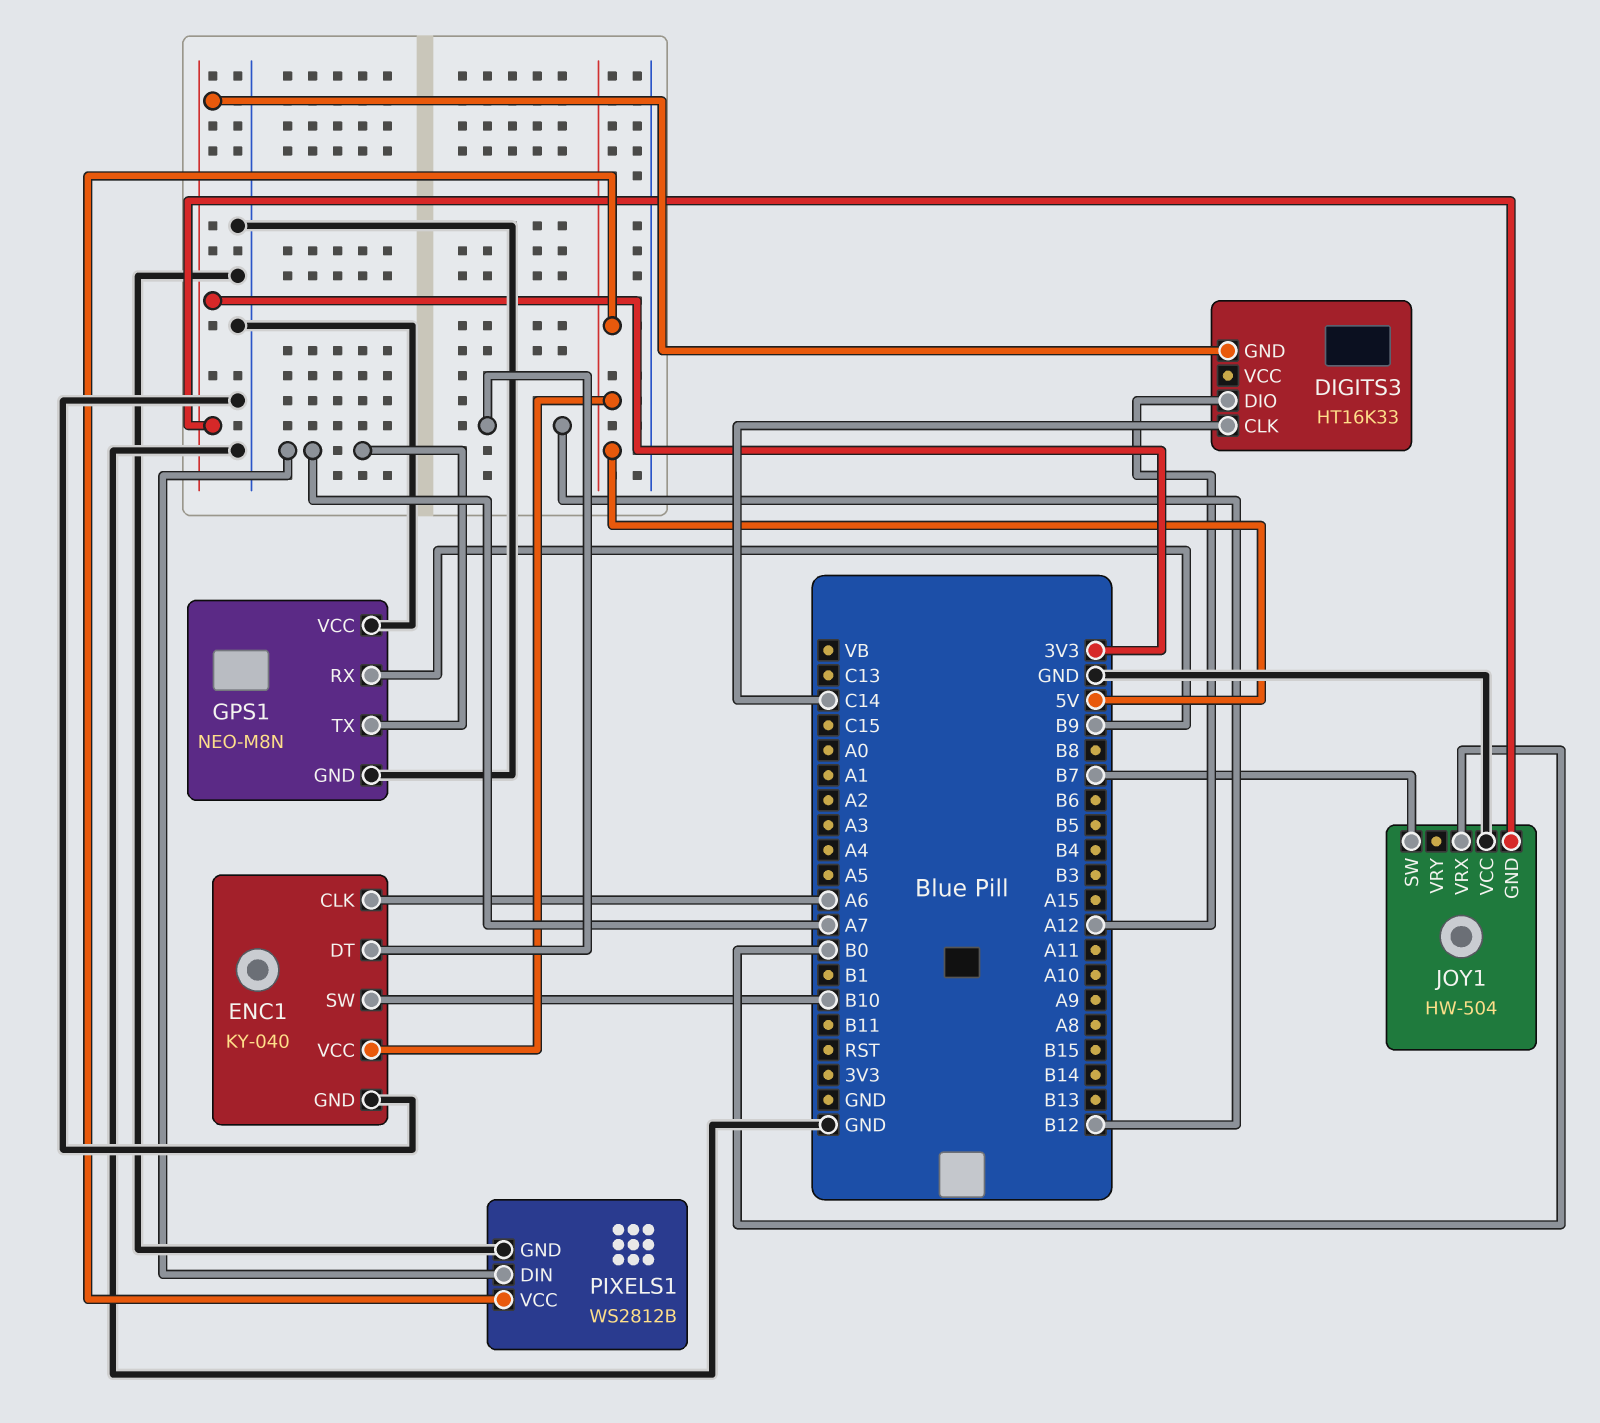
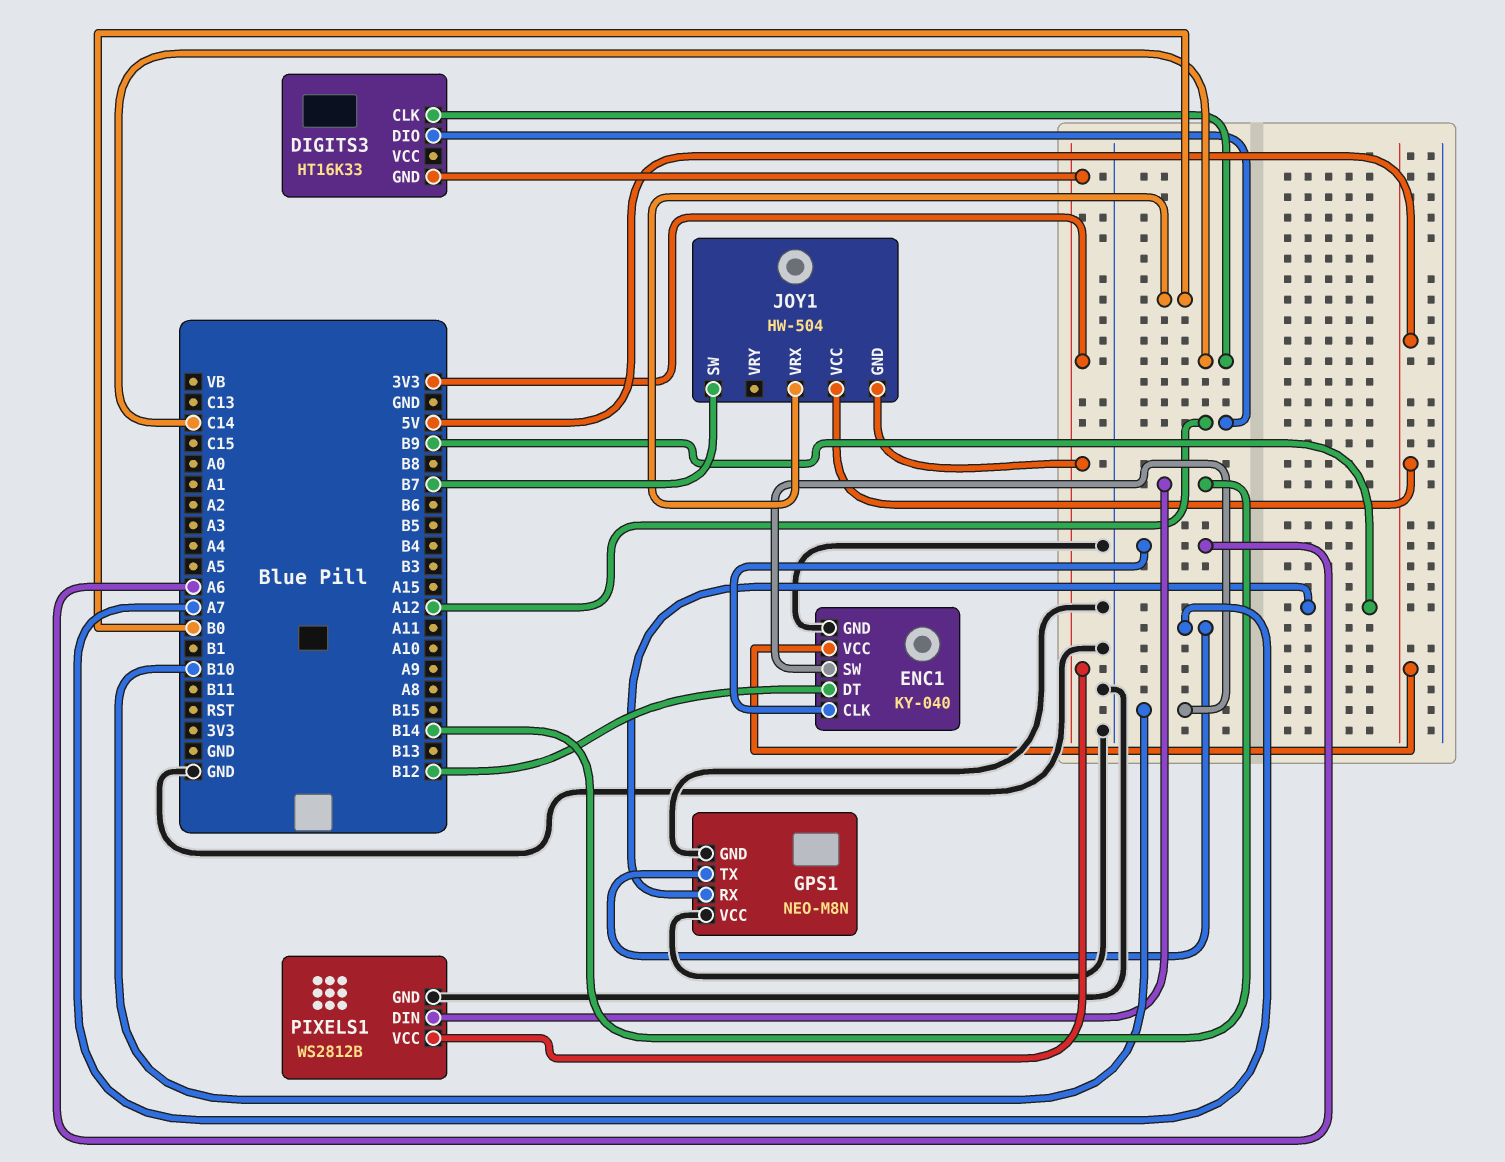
JOY1 pin VCC: GND -> 5V
PIXELS1 pin DIN: A7 -> B14
PIXELS1 pin VCC: 5V -> 3V3

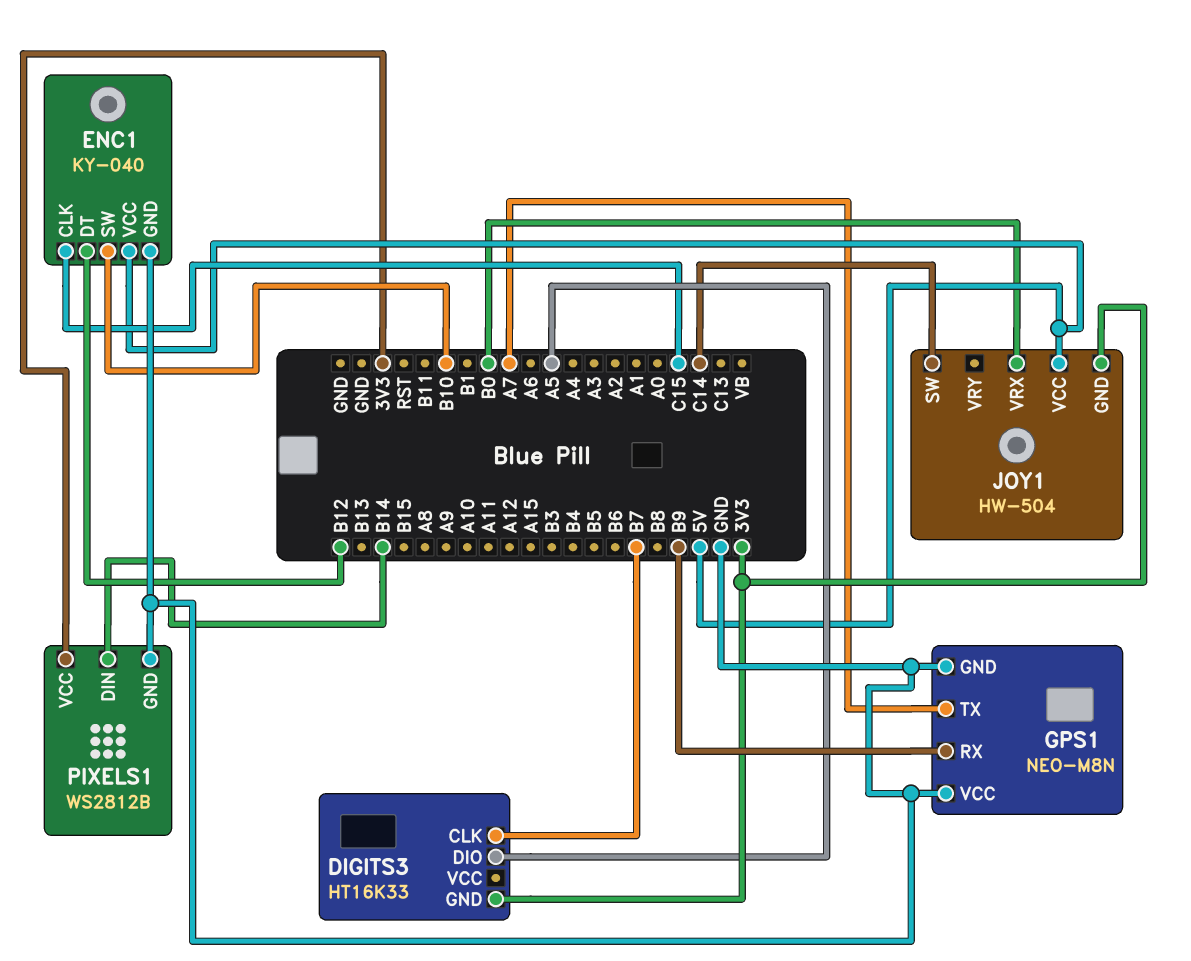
DIGITS3 pin CLK: C14 -> B7
DIGITS3 pin DIO: A12 -> A5
ENC1 pin CLK: A6 -> C15
JOY1 pin SW: B7 -> C14

